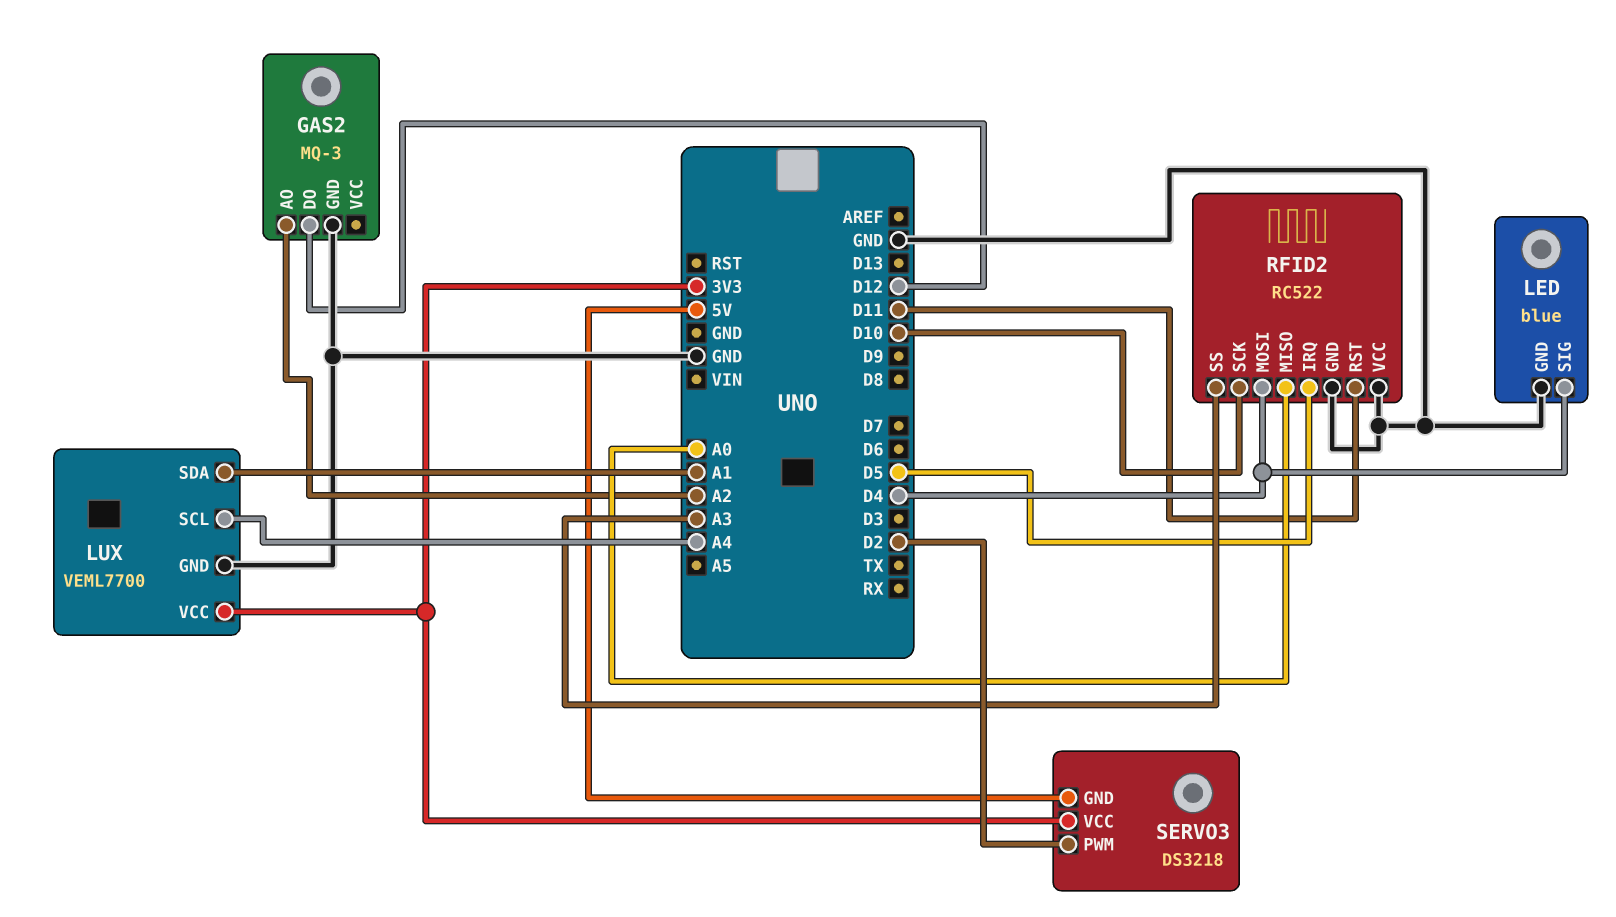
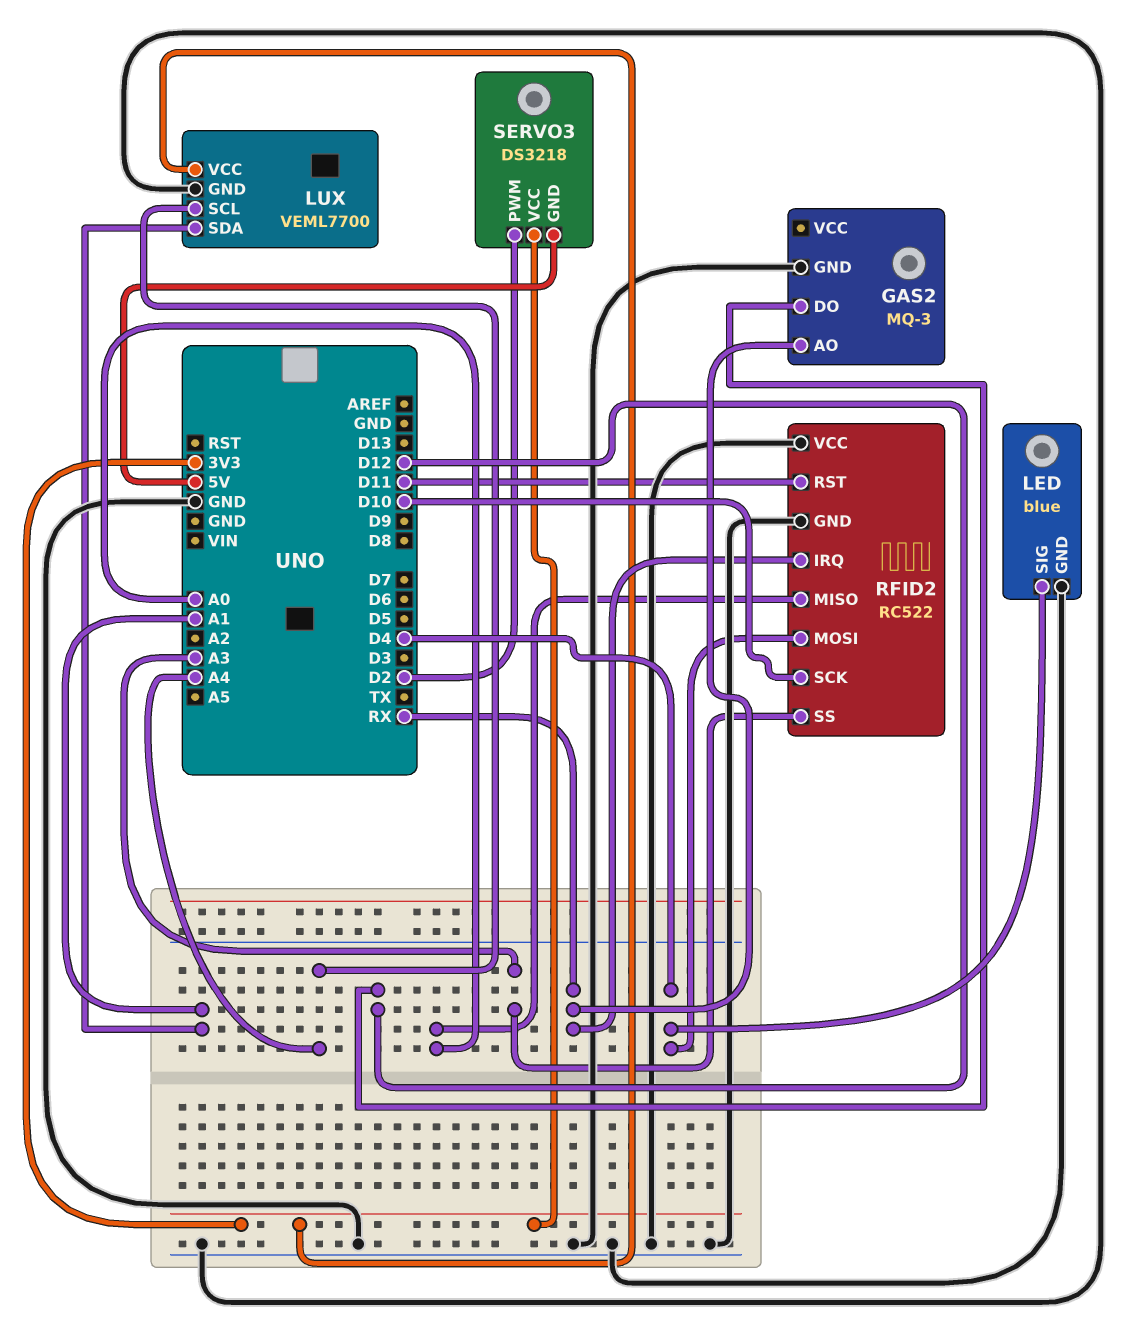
GAS2 pin AO: A2 -> RX
RFID2 pin IRQ: D5 -> RX

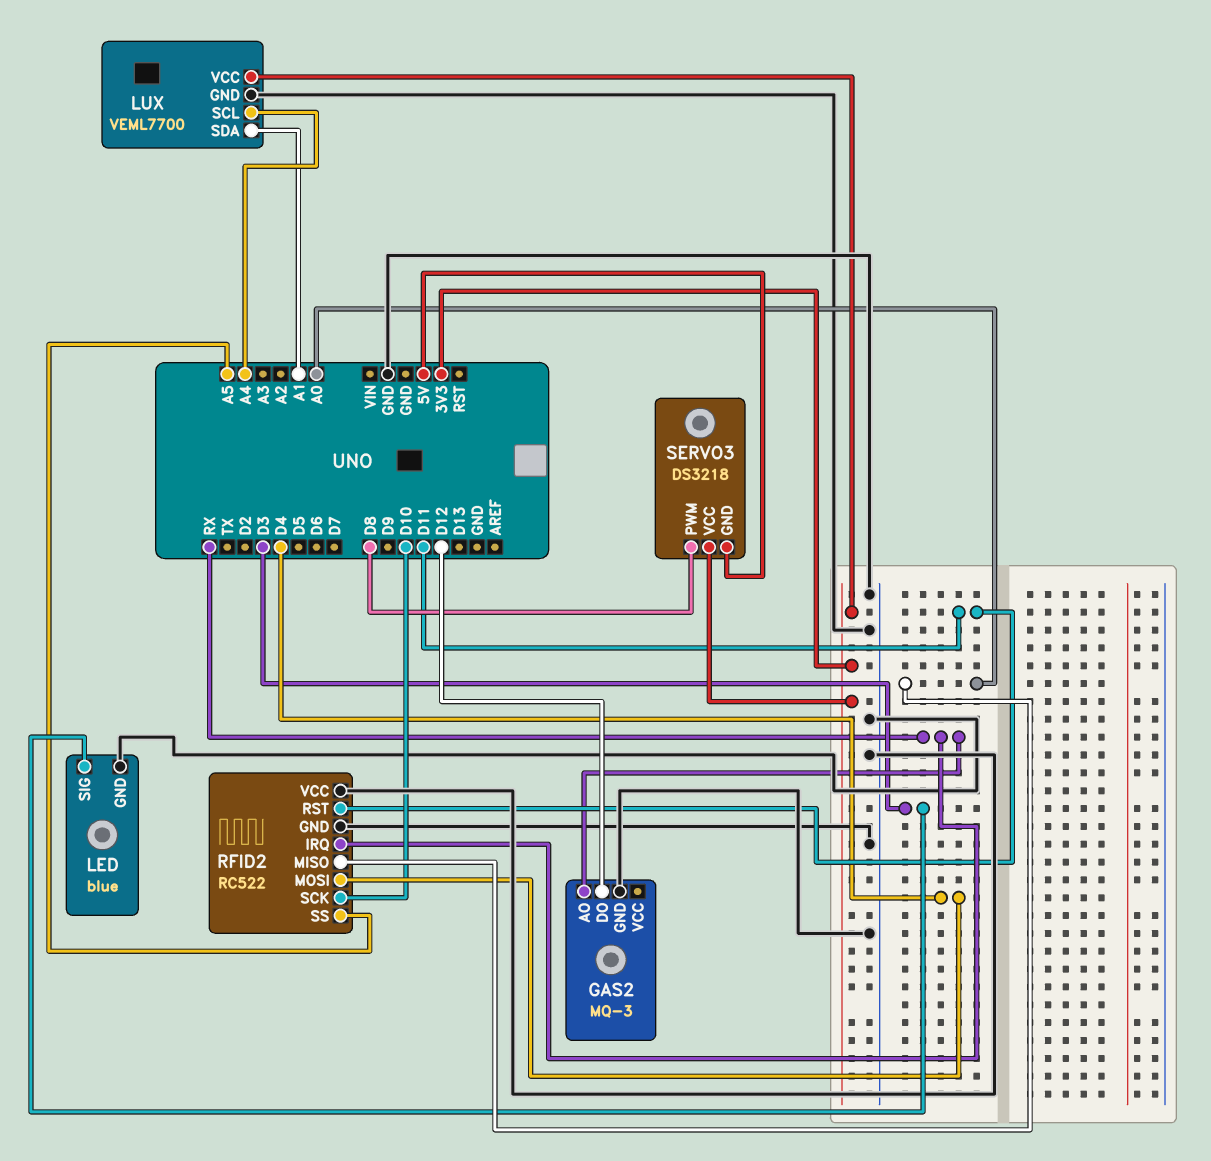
LED pin SIG: D4 -> D3
RFID2 pin SS: A3 -> A5
SERVO3 pin PWM: D2 -> D8

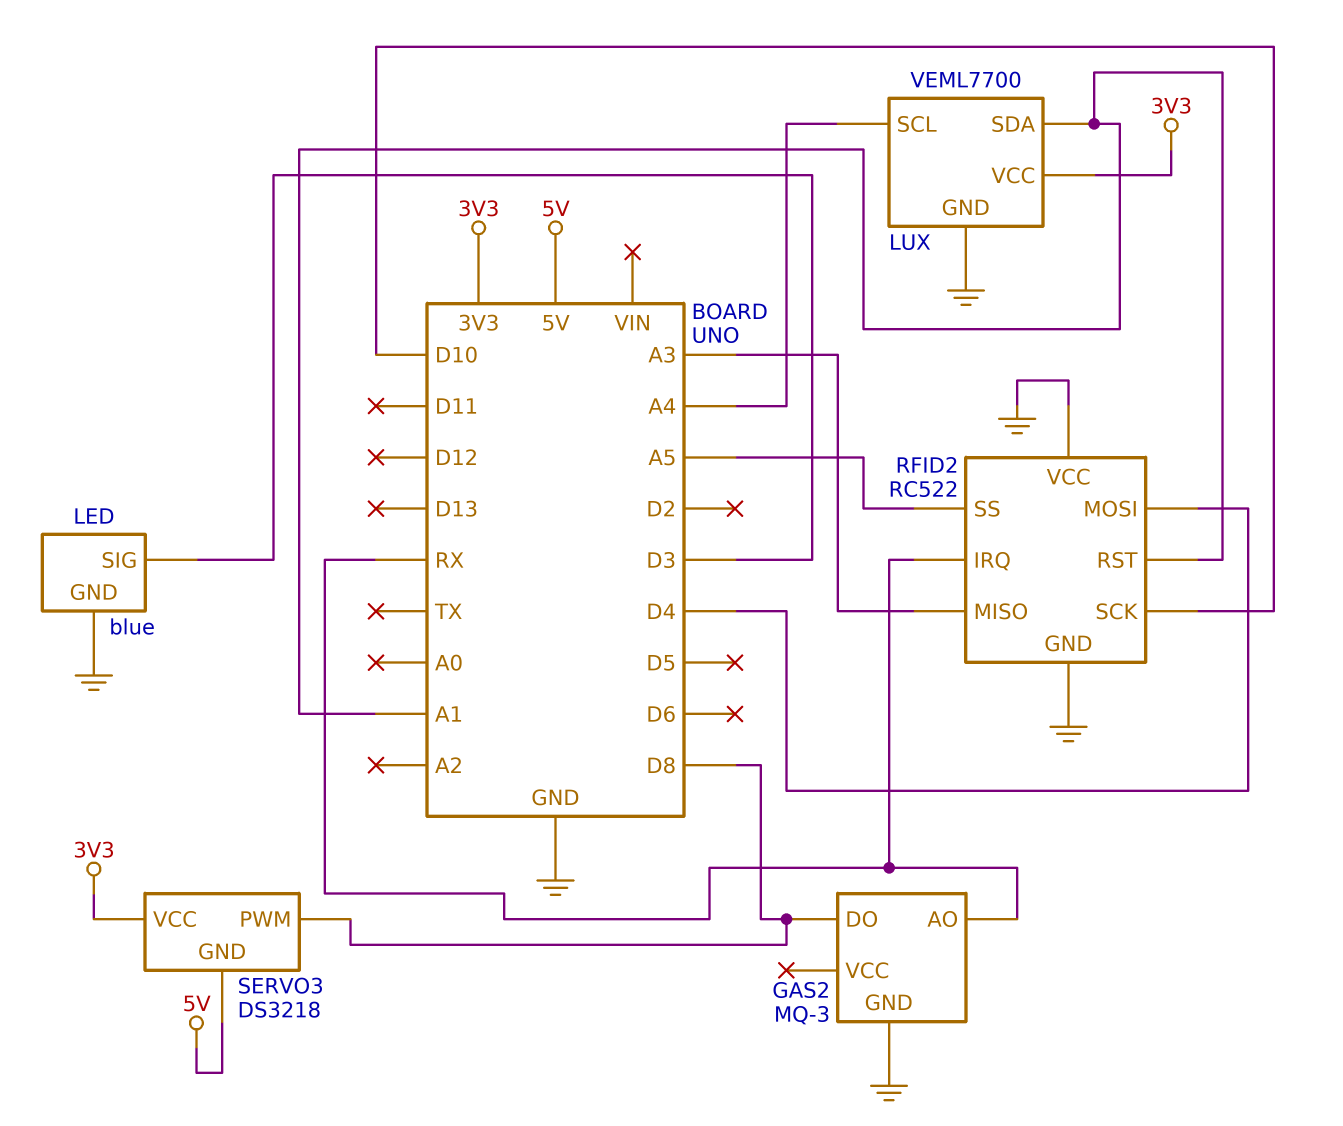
GAS2 pin DO: D12 -> D8
RFID2 pin MISO: A0 -> A3
RFID2 pin RST: D11 -> A1

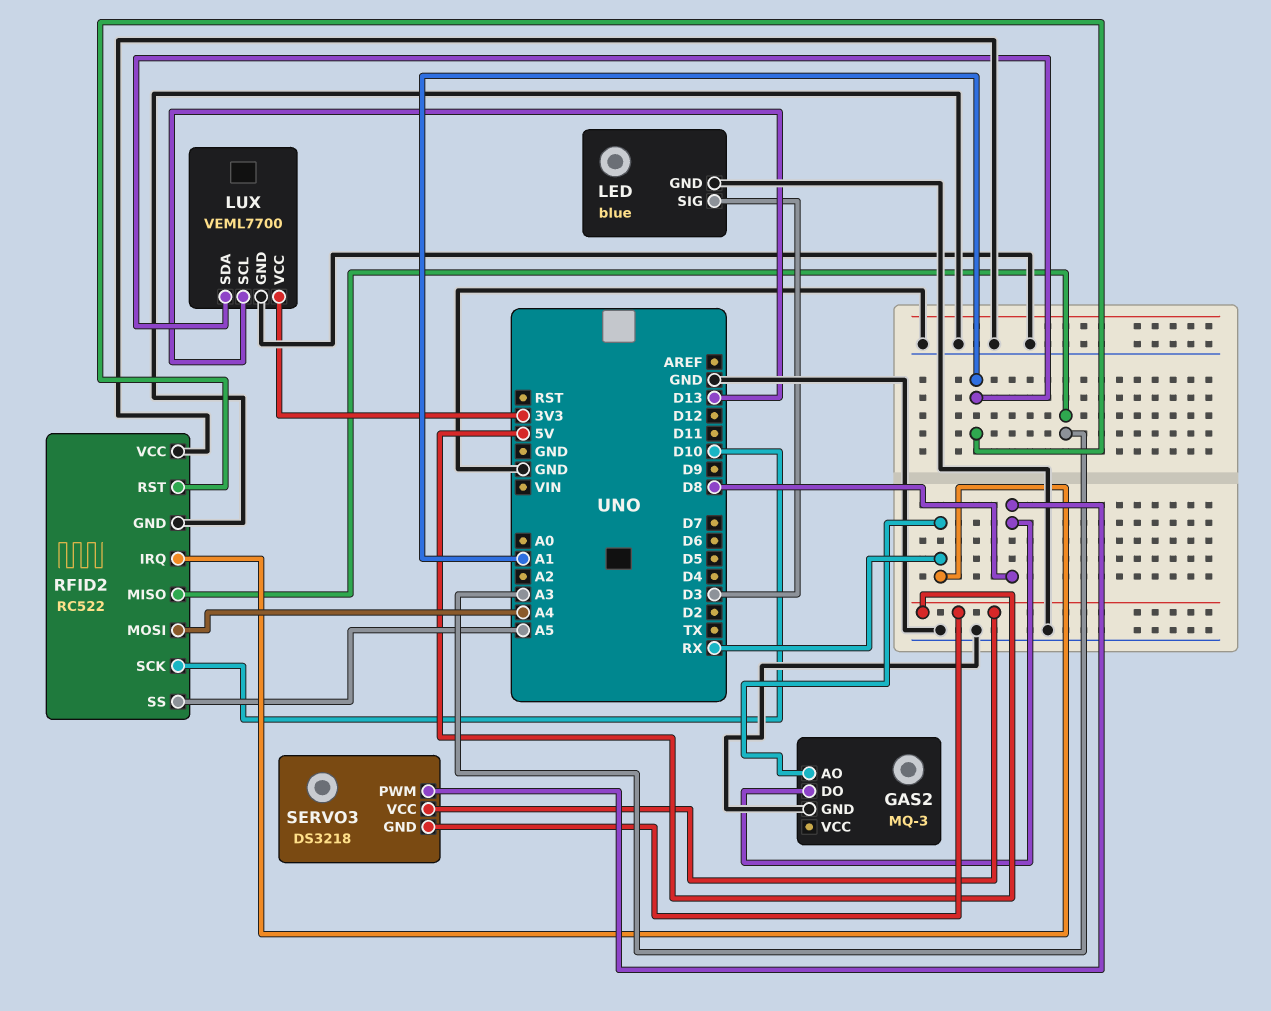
LUX pin SCL: A4 -> D13
RFID2 pin MOSI: D4 -> A4
SERVO3 pin VCC: 3V3 -> 5V

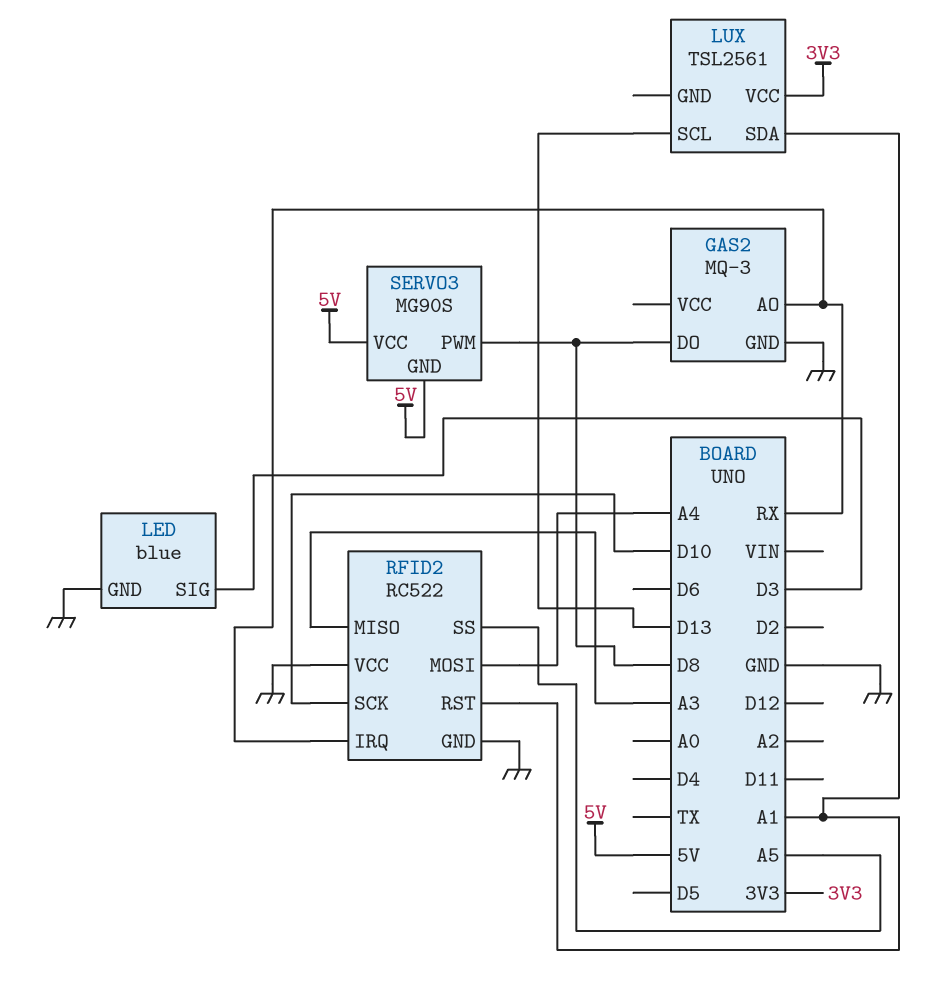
LUX: VEML7700 -> TSL2561
LUX pin GND: GND -> none
SERVO3: DS3218 -> MG90S

